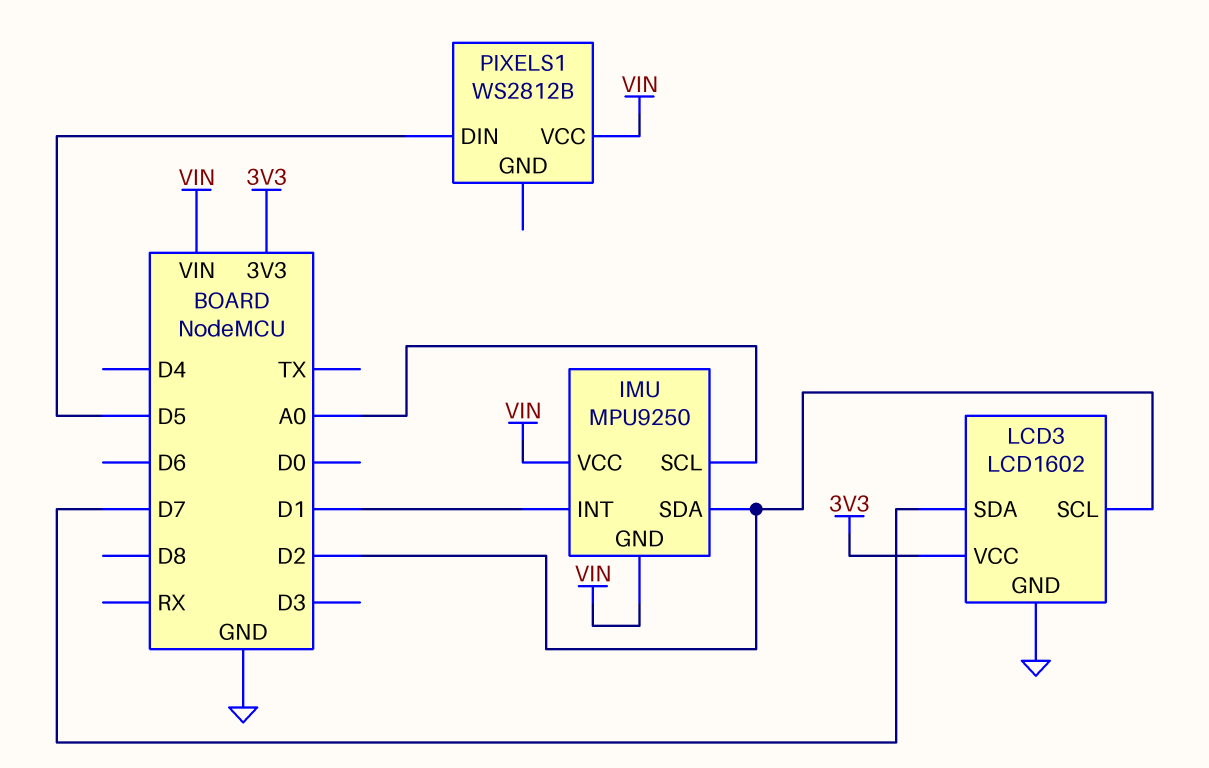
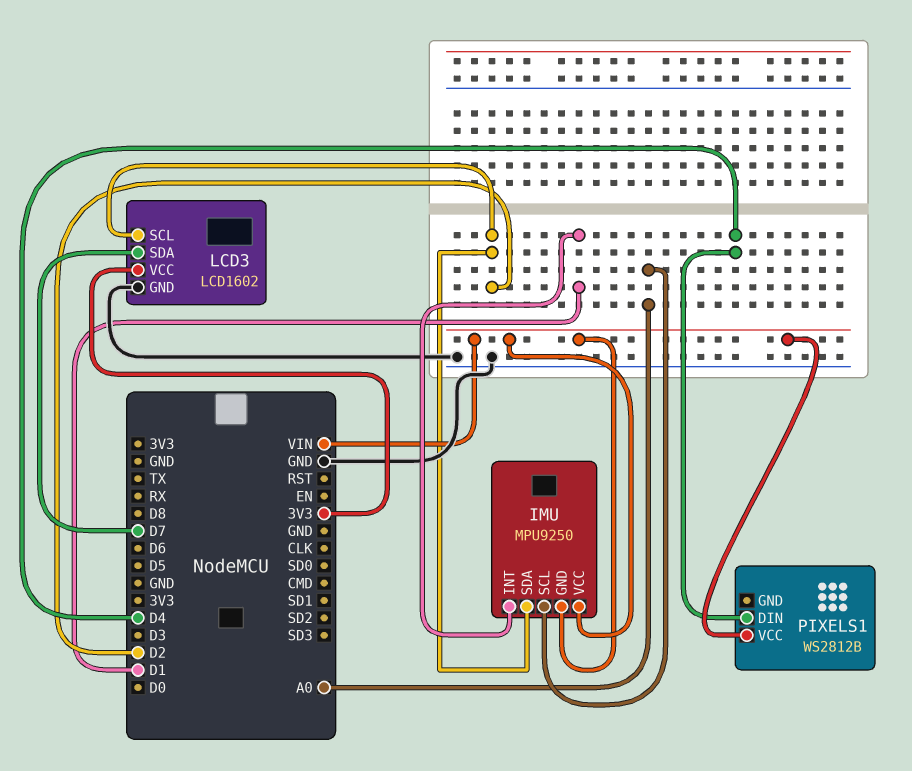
PIXELS1 pin DIN: D5 -> D4

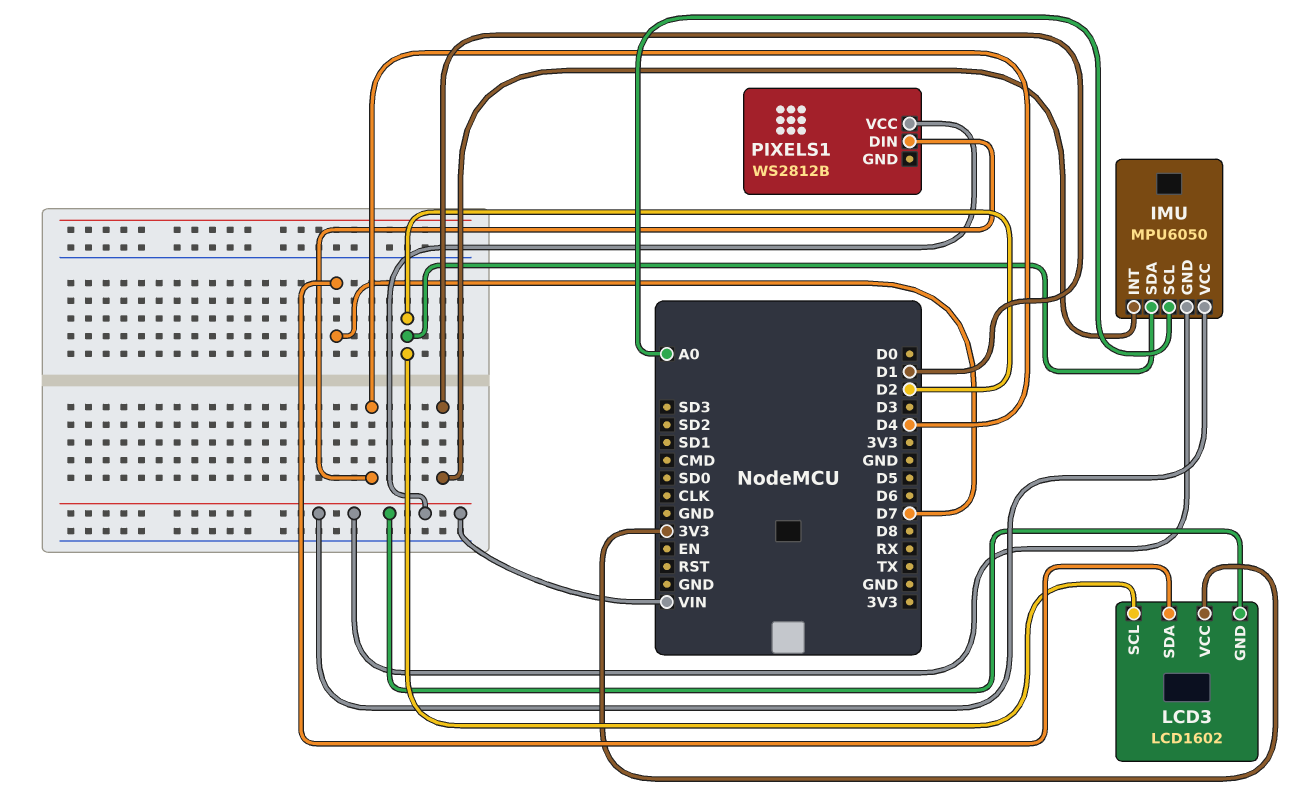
IMU: MPU9250 -> MPU6050
LCD3 pin GND: GND -> VIN

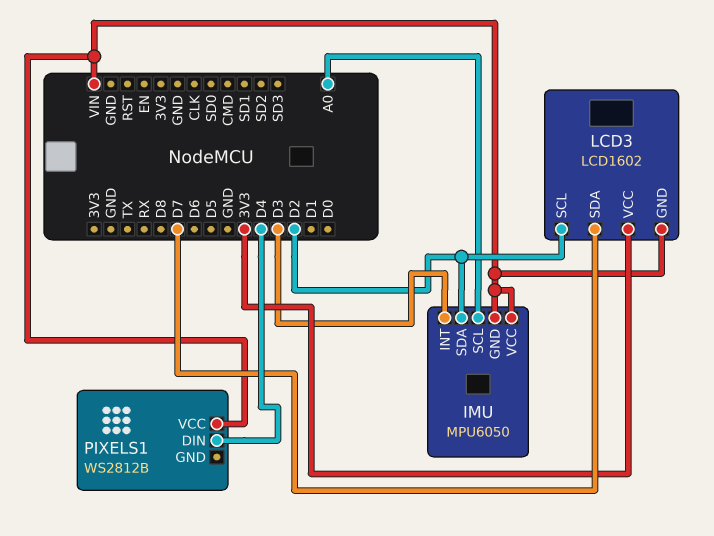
IMU pin INT: D1 -> D3

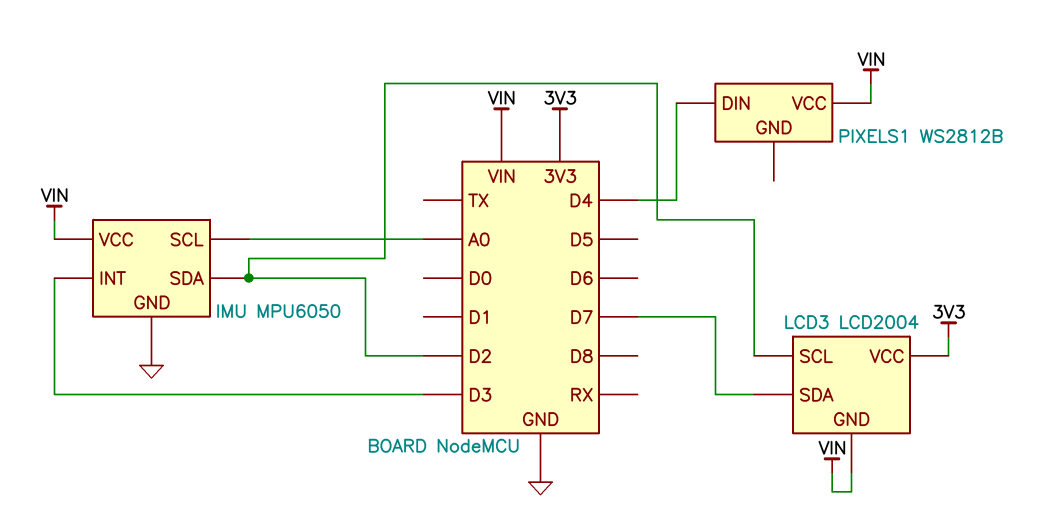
IMU pin GND: VIN -> GND
LCD3: LCD1602 -> LCD2004

